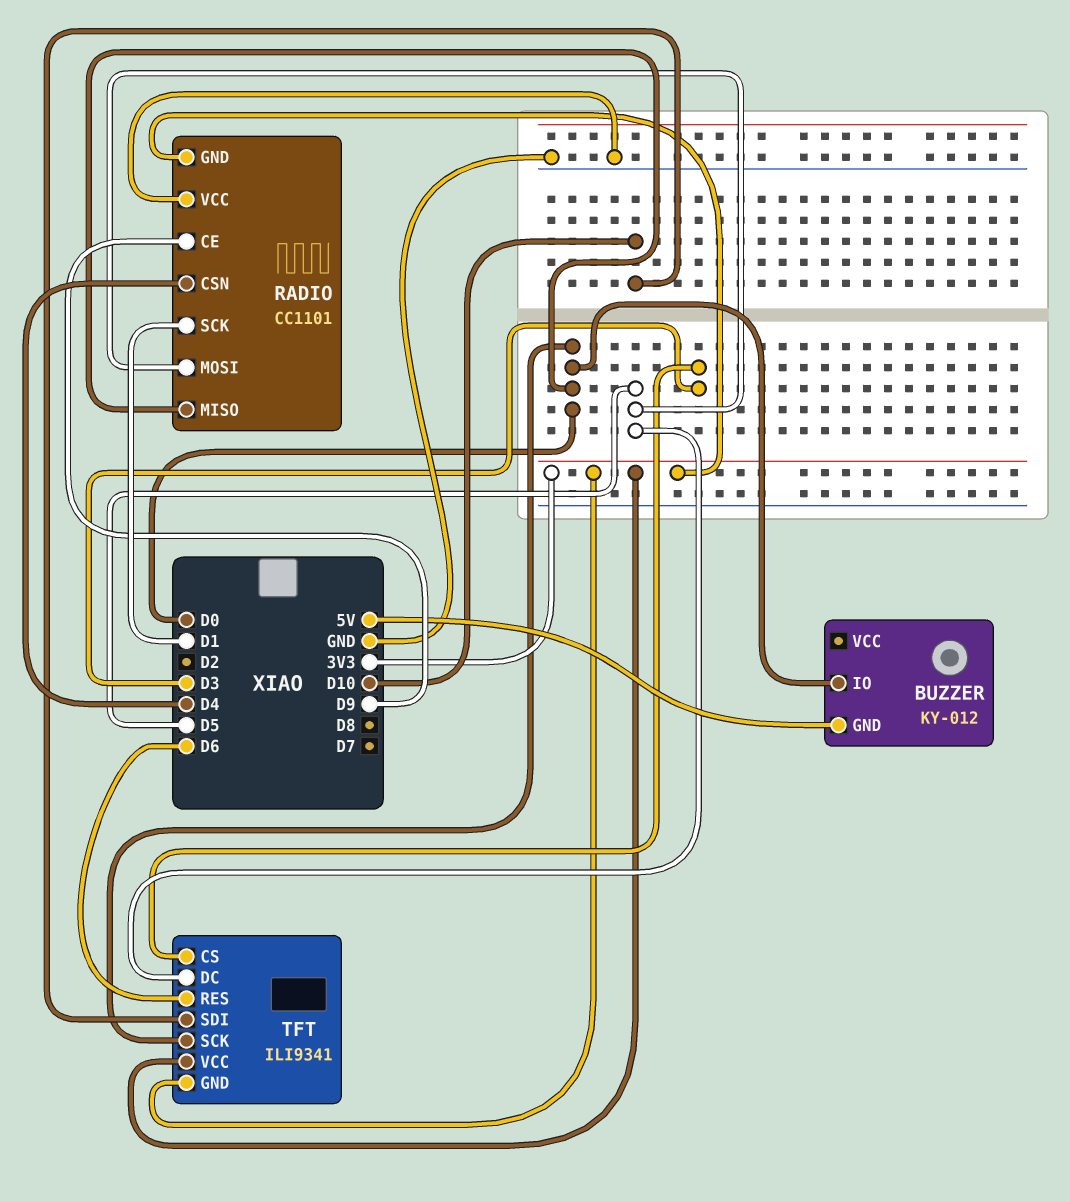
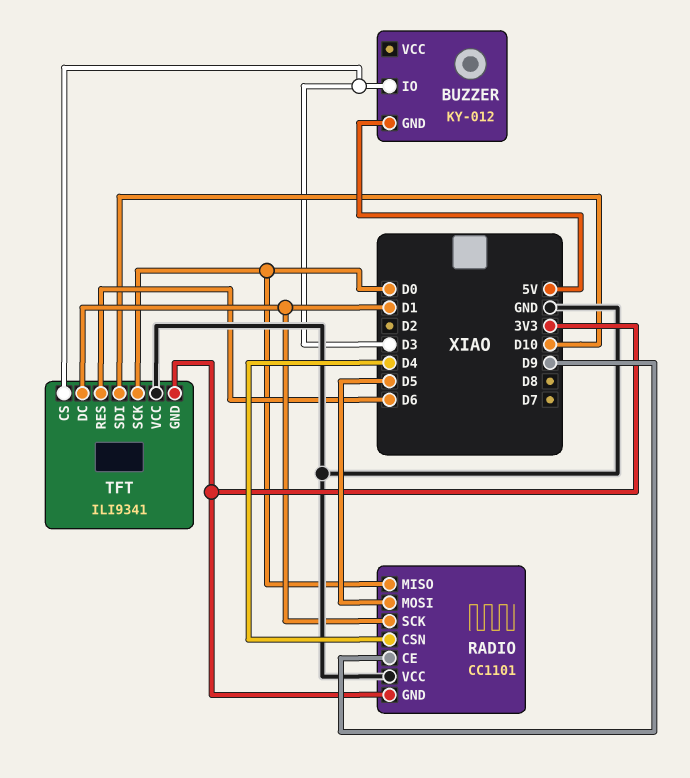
BUZZER pin IO: D0 -> D3
TFT pin DC: D5 -> D1
TFT pin VCC: 3V3 -> GND

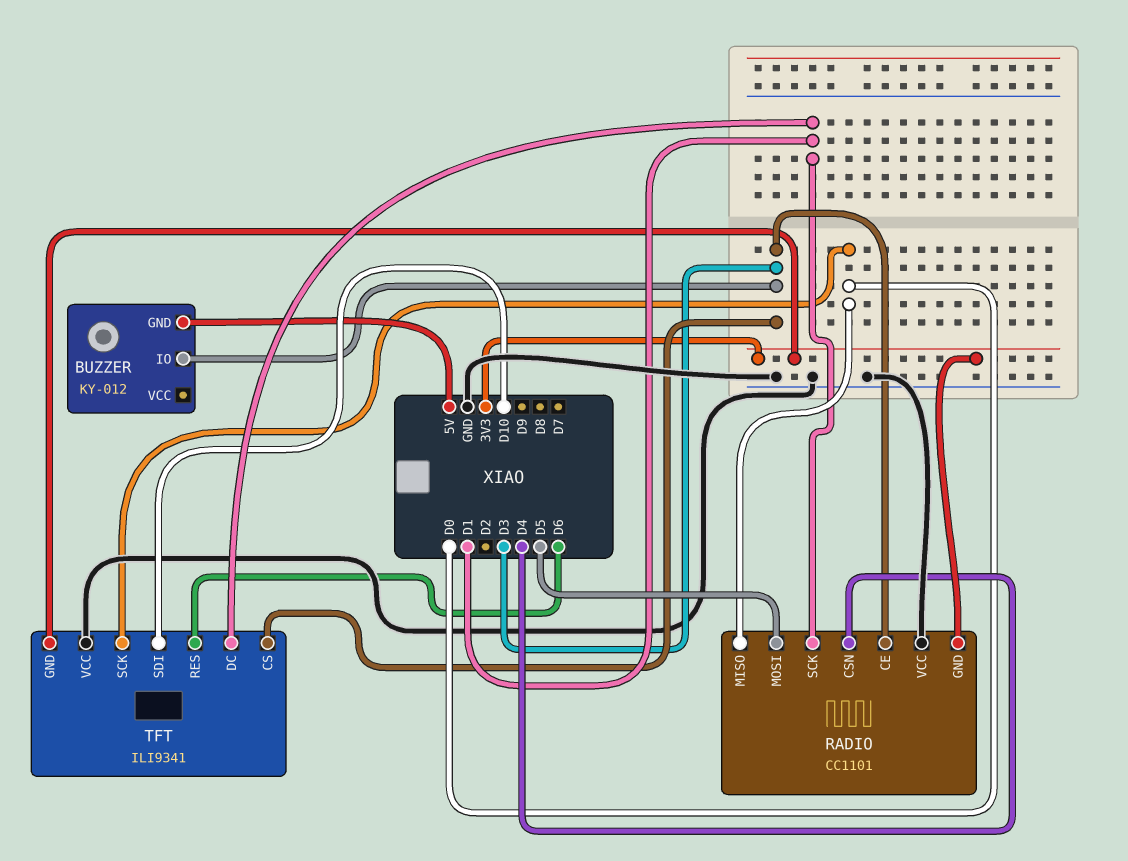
RADIO pin CE: D9 -> D3

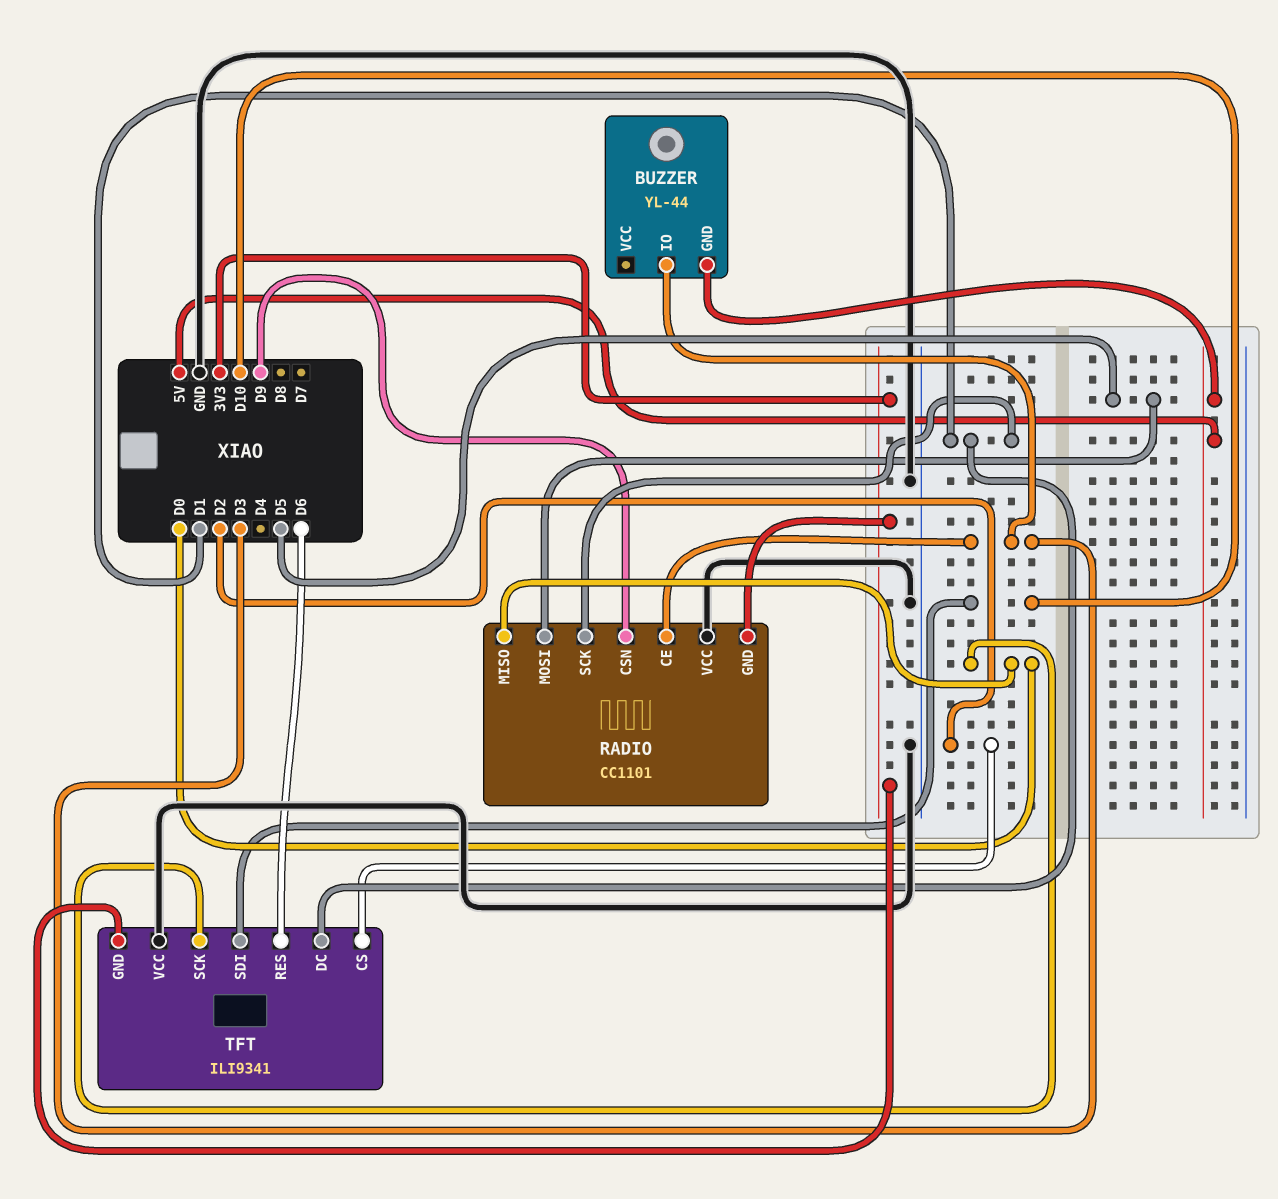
BUZZER: KY-012 -> YL-44
RADIO pin CSN: D4 -> D9
TFT pin CS: D3 -> D2

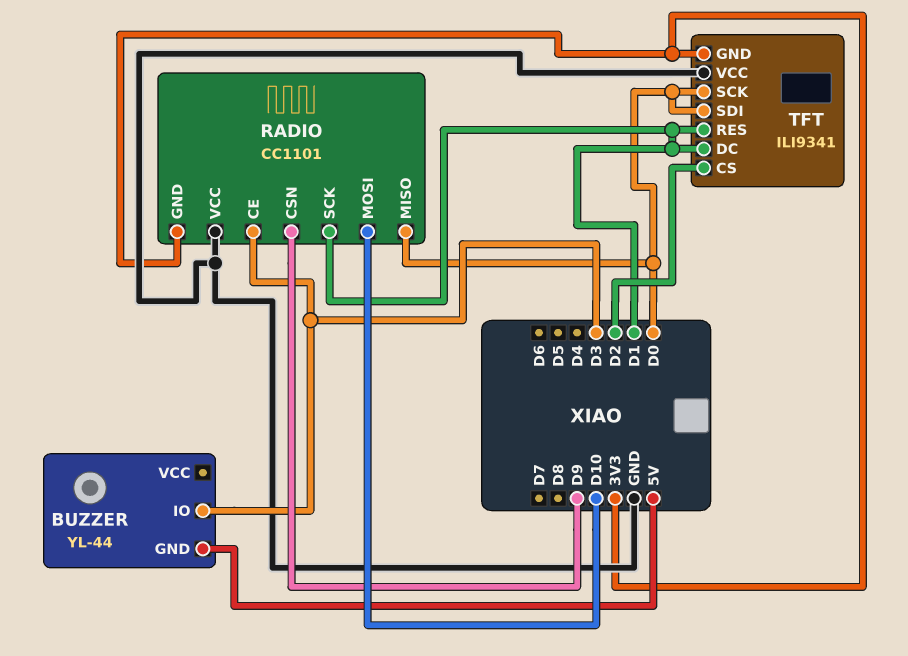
RADIO pin MOSI: D5 -> D10
TFT pin RES: D6 -> D1
TFT pin SDI: D10 -> D0

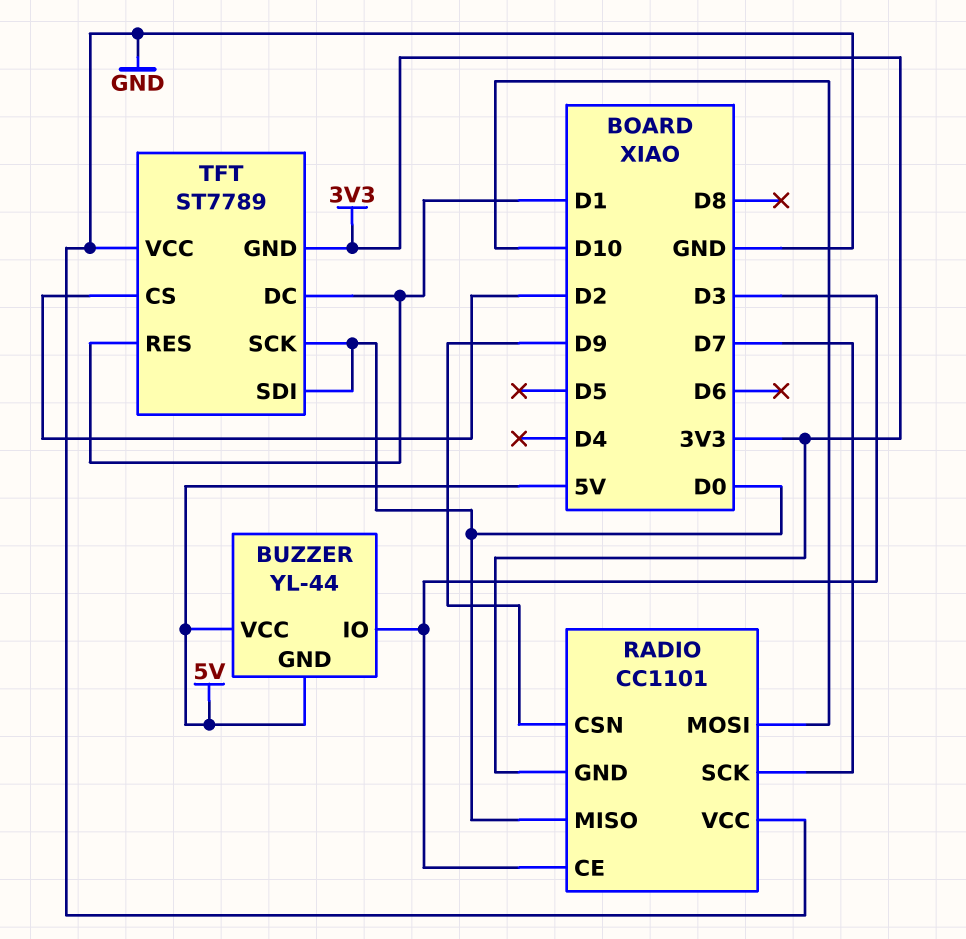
BUZZER pin VCC: none -> 5V
RADIO pin SCK: D1 -> D7
TFT: ILI9341 -> ST7789

